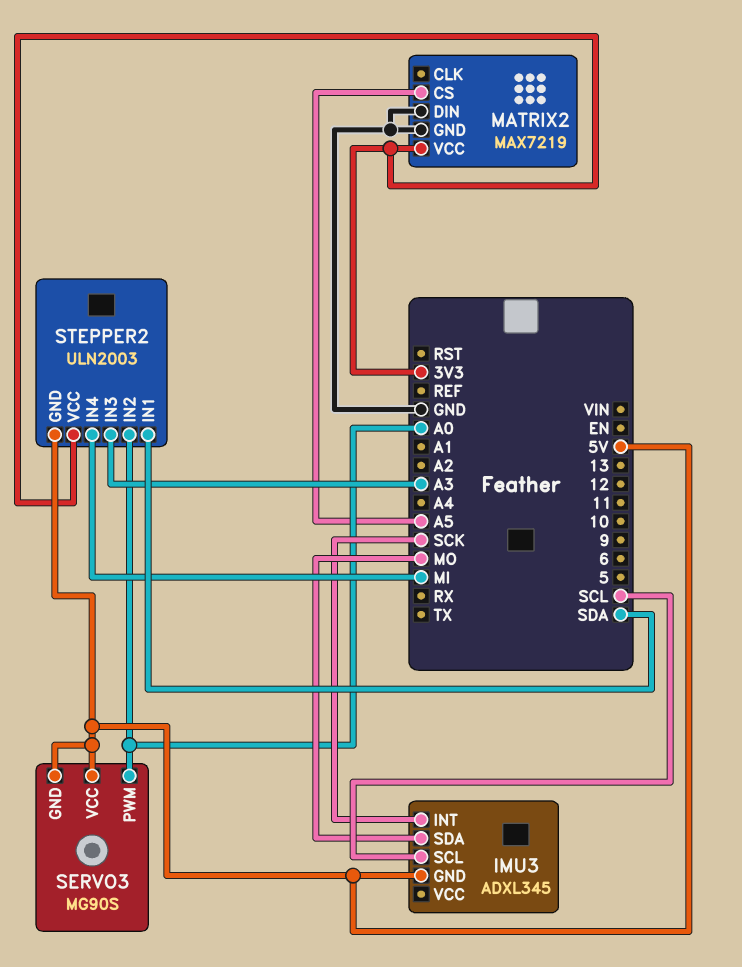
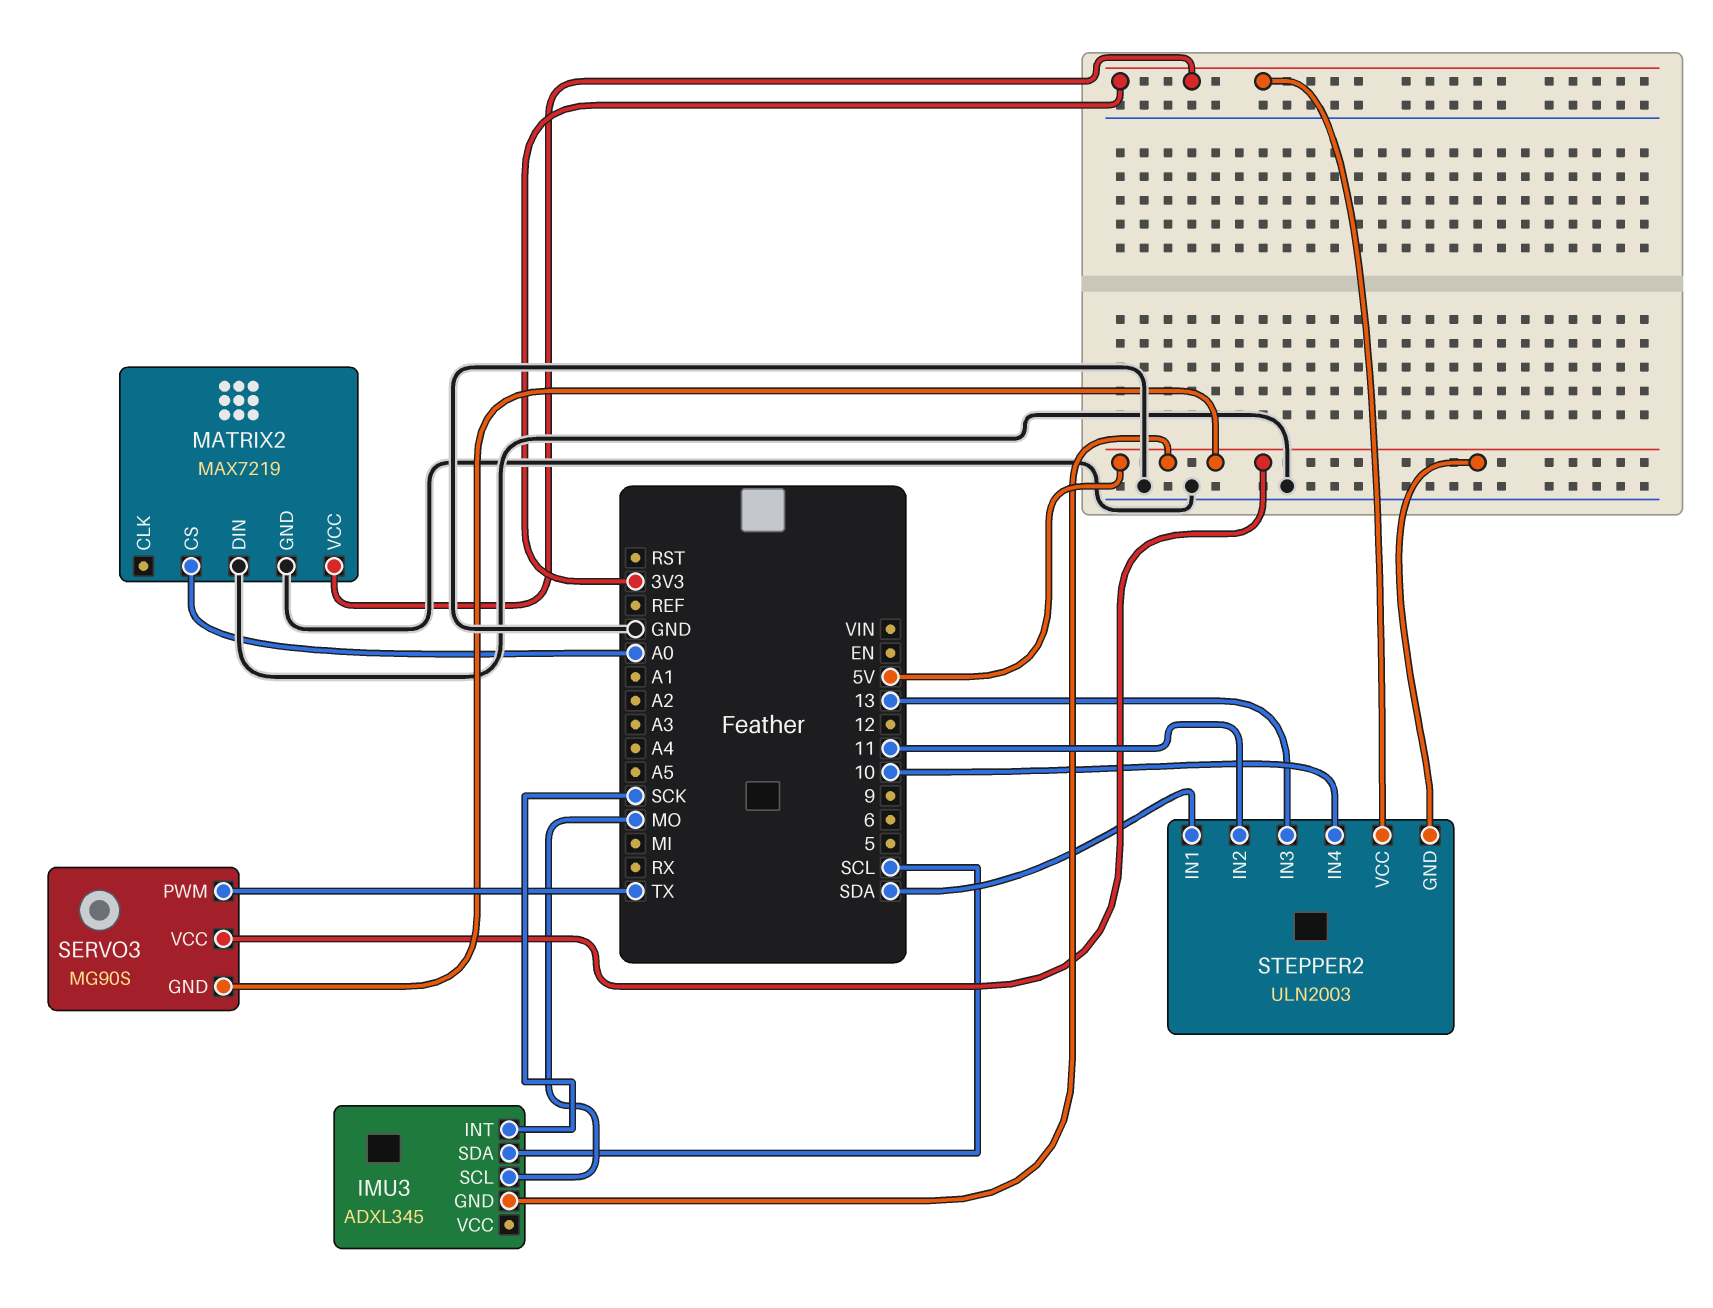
IMU3 pin SCL: SCL -> MO
IMU3 pin SDA: MO -> SCL
MATRIX2 pin CS: A5 -> A0
SERVO3 pin PWM: A0 -> TX
STEPPER2 pin IN2: A0 -> 11
STEPPER2 pin IN3: A3 -> 13
STEPPER2 pin IN4: MI -> 10

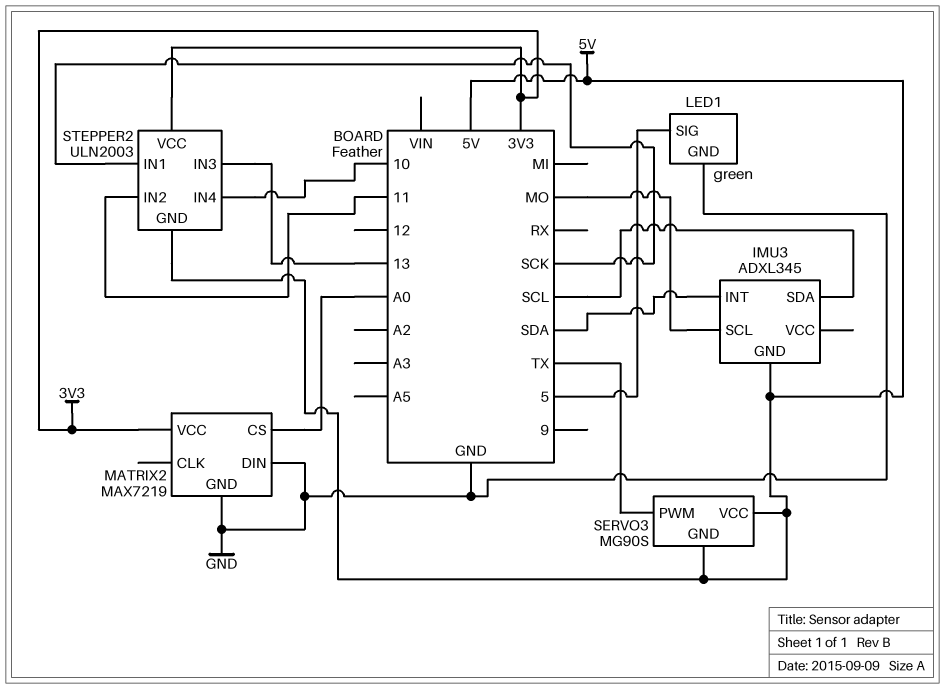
IMU3 pin INT: SCK -> SDA
LED1: none -> green
LED1 pin GND: none -> GND
LED1 pin SIG: none -> 5
STEPPER2 pin IN1: SDA -> SCK

